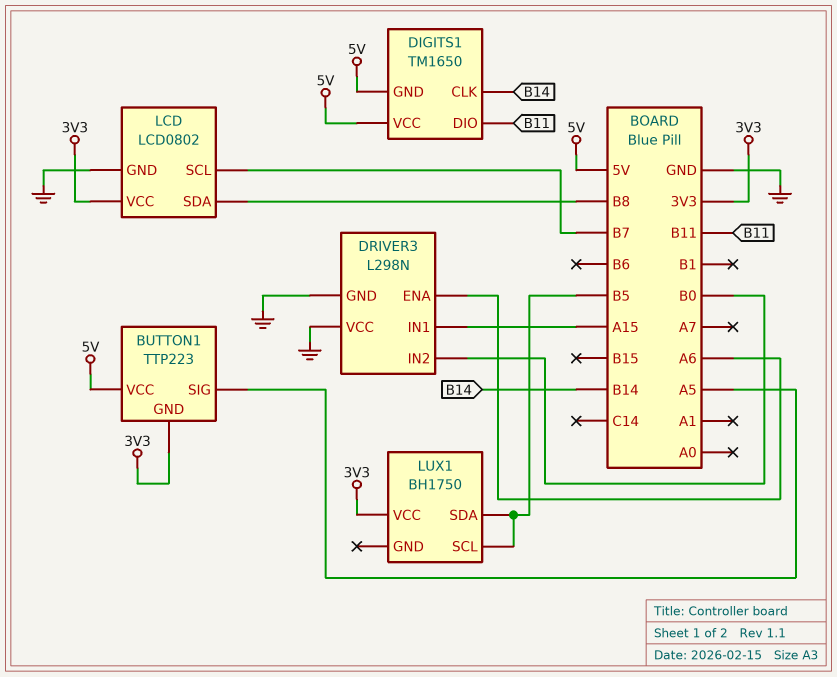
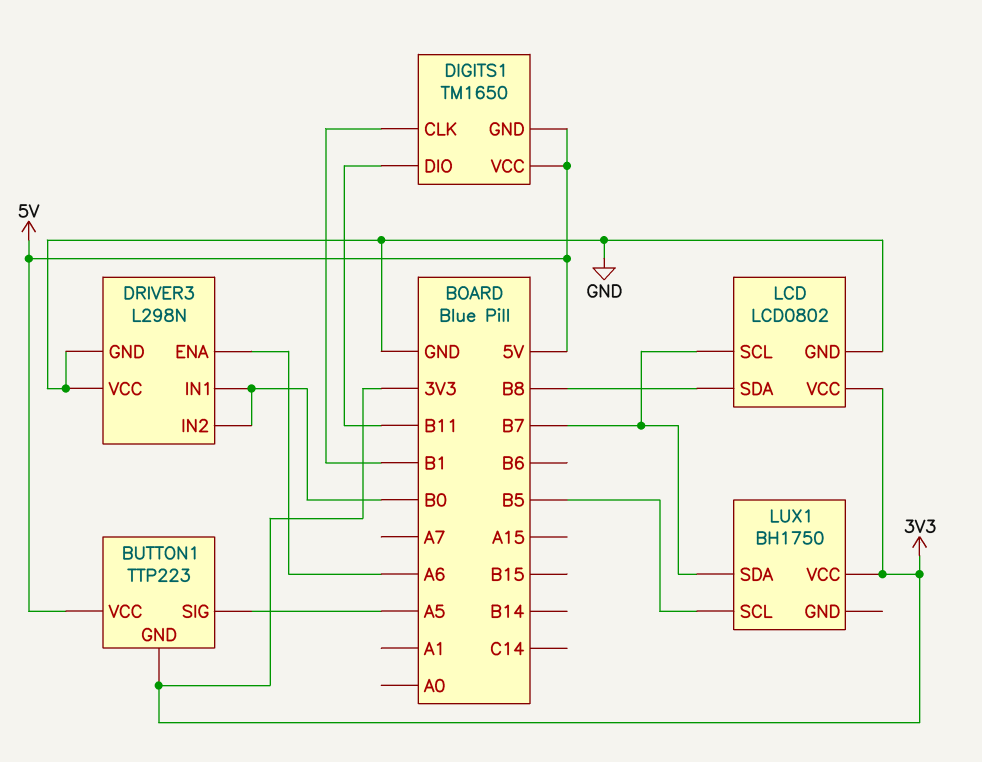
DIGITS1 pin CLK: B14 -> B1
DRIVER3 pin IN1: A15 -> B0
LUX1 pin SDA: B5 -> B7

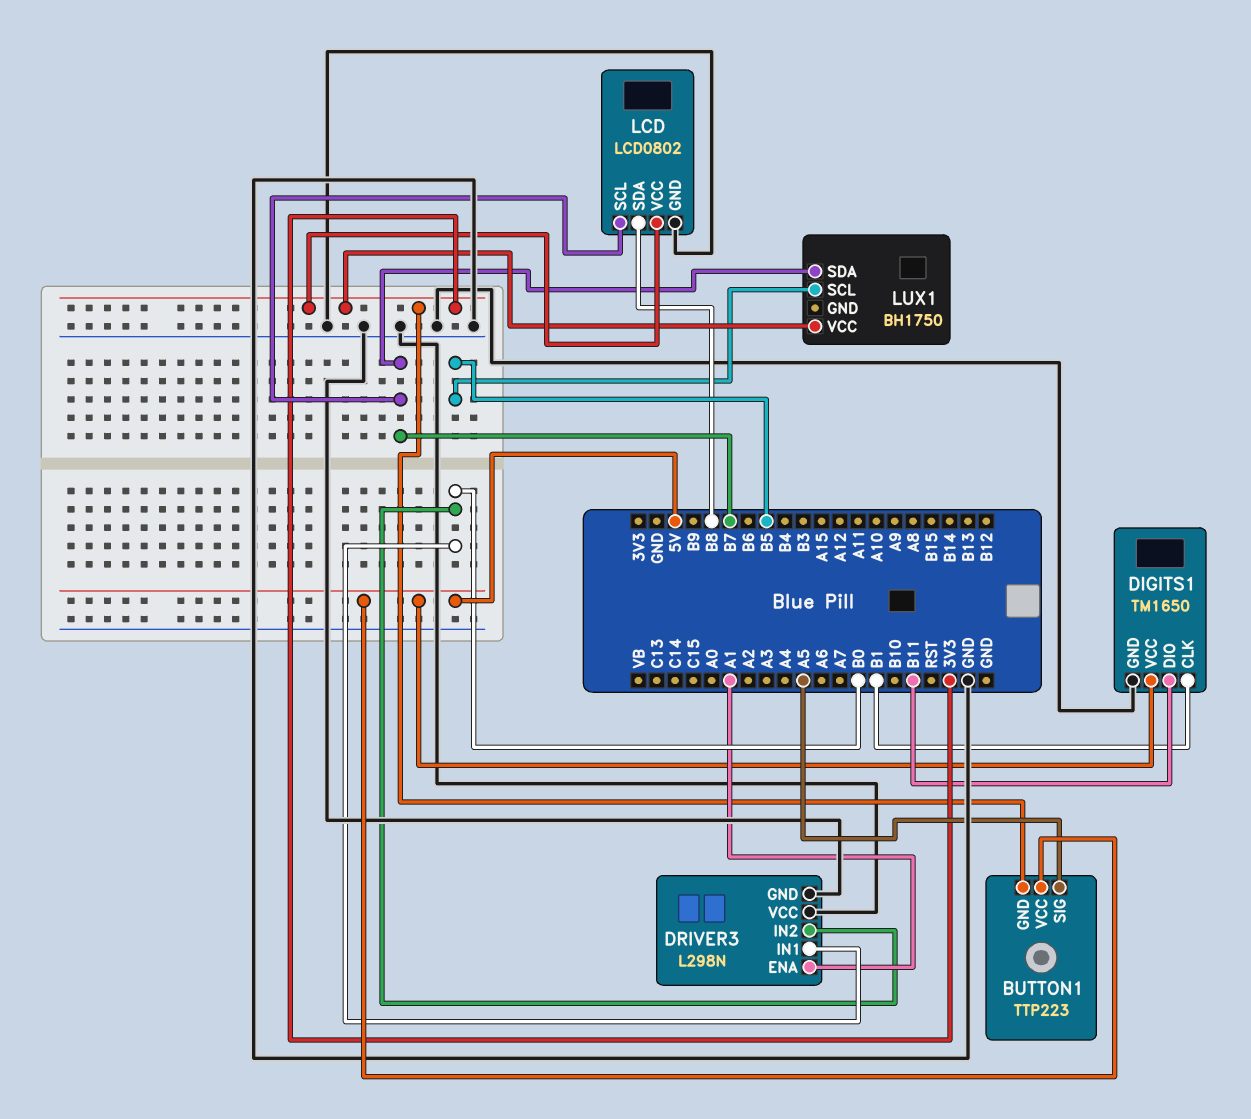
DIGITS1 pin GND: 5V -> GND
DRIVER3 pin ENA: A6 -> A1

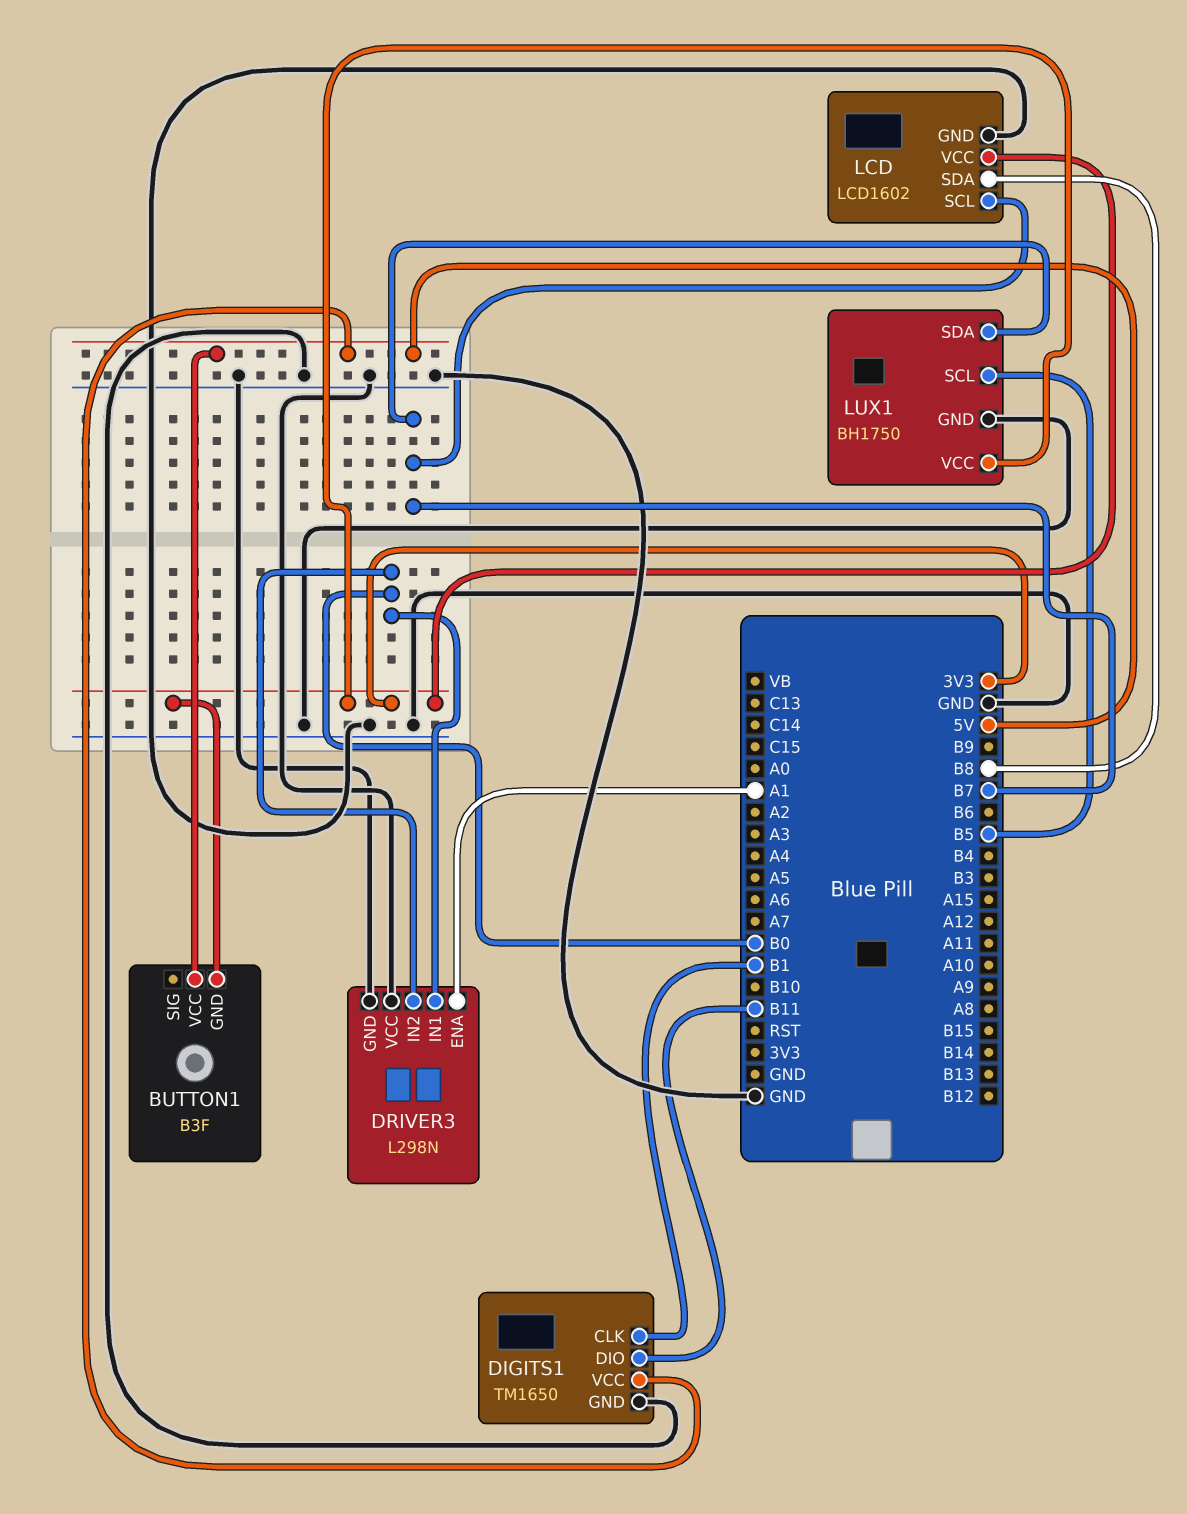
BUTTON1: TTP223 -> B3F
BUTTON1 pin SIG: A5 -> none
LCD: LCD0802 -> LCD1602
LUX1 pin GND: none -> GND

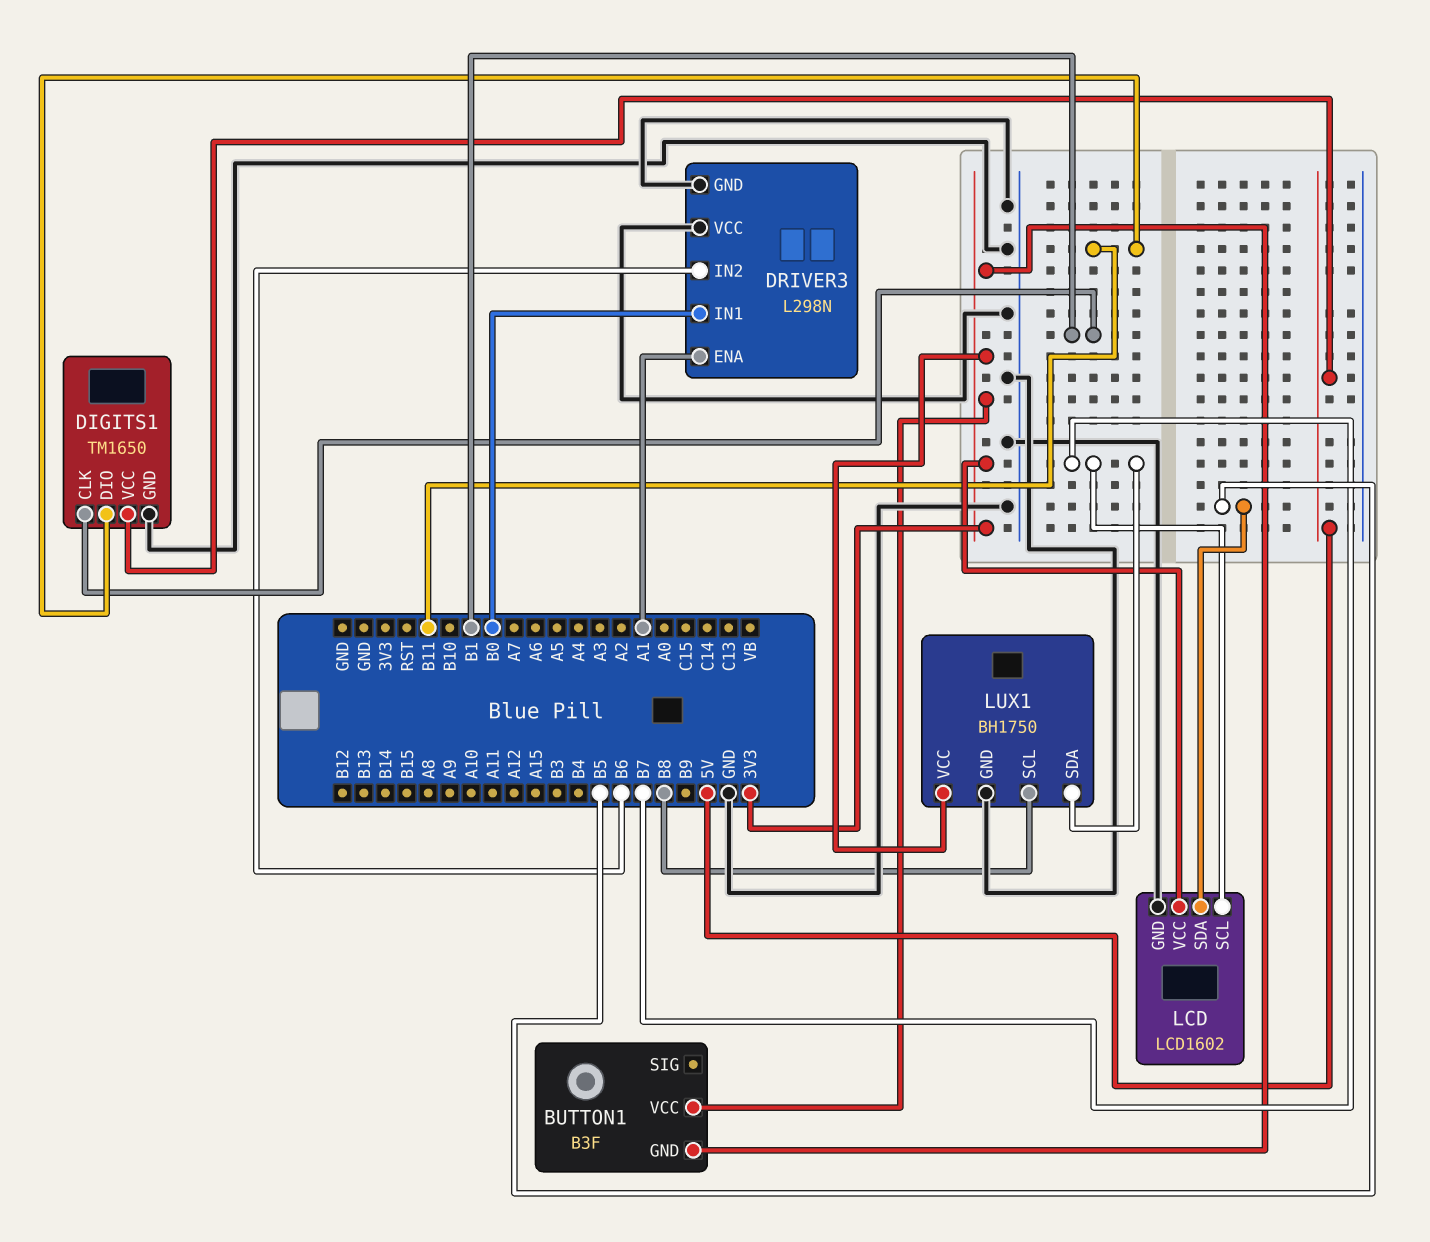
BUTTON1 pin VCC: 5V -> 3V3
DRIVER3 pin IN2: B0 -> B6
LCD pin SDA: B8 -> B5
LUX1 pin SCL: B5 -> B8

